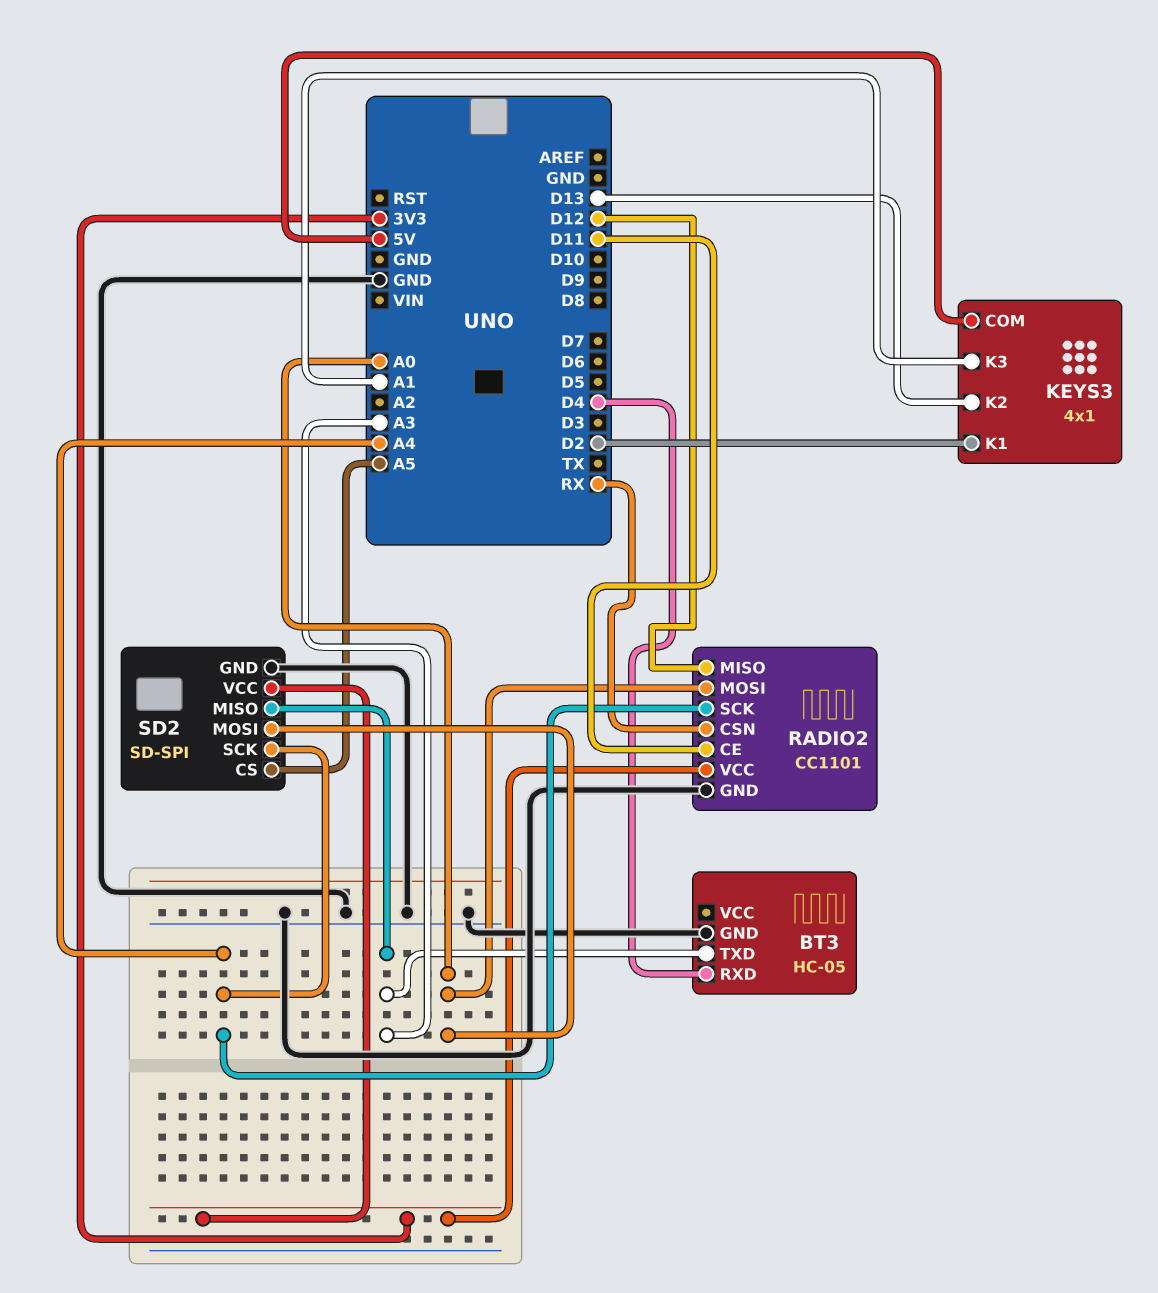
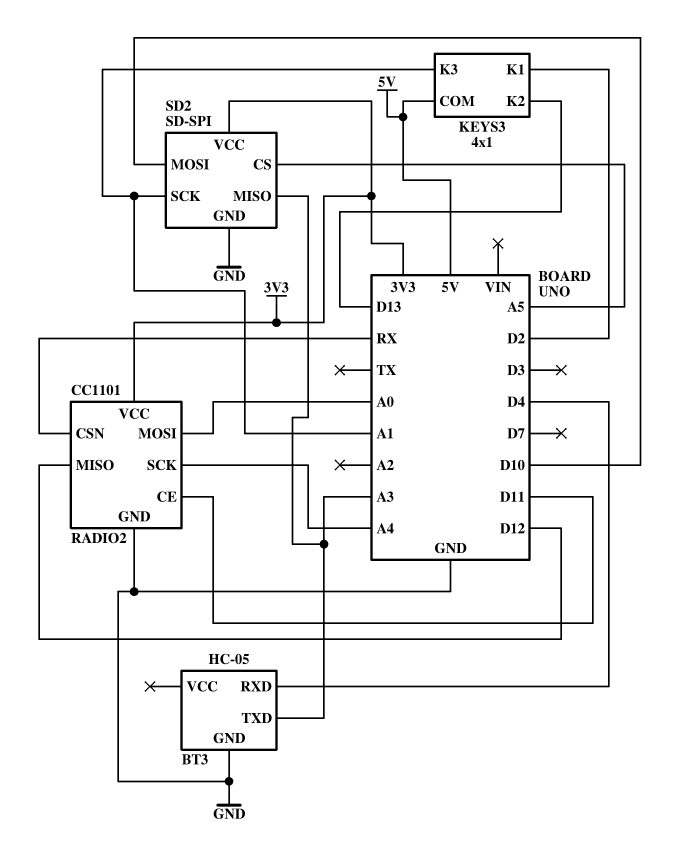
SD2 pin MOSI: A0 -> D10
SD2 pin SCK: A4 -> A1

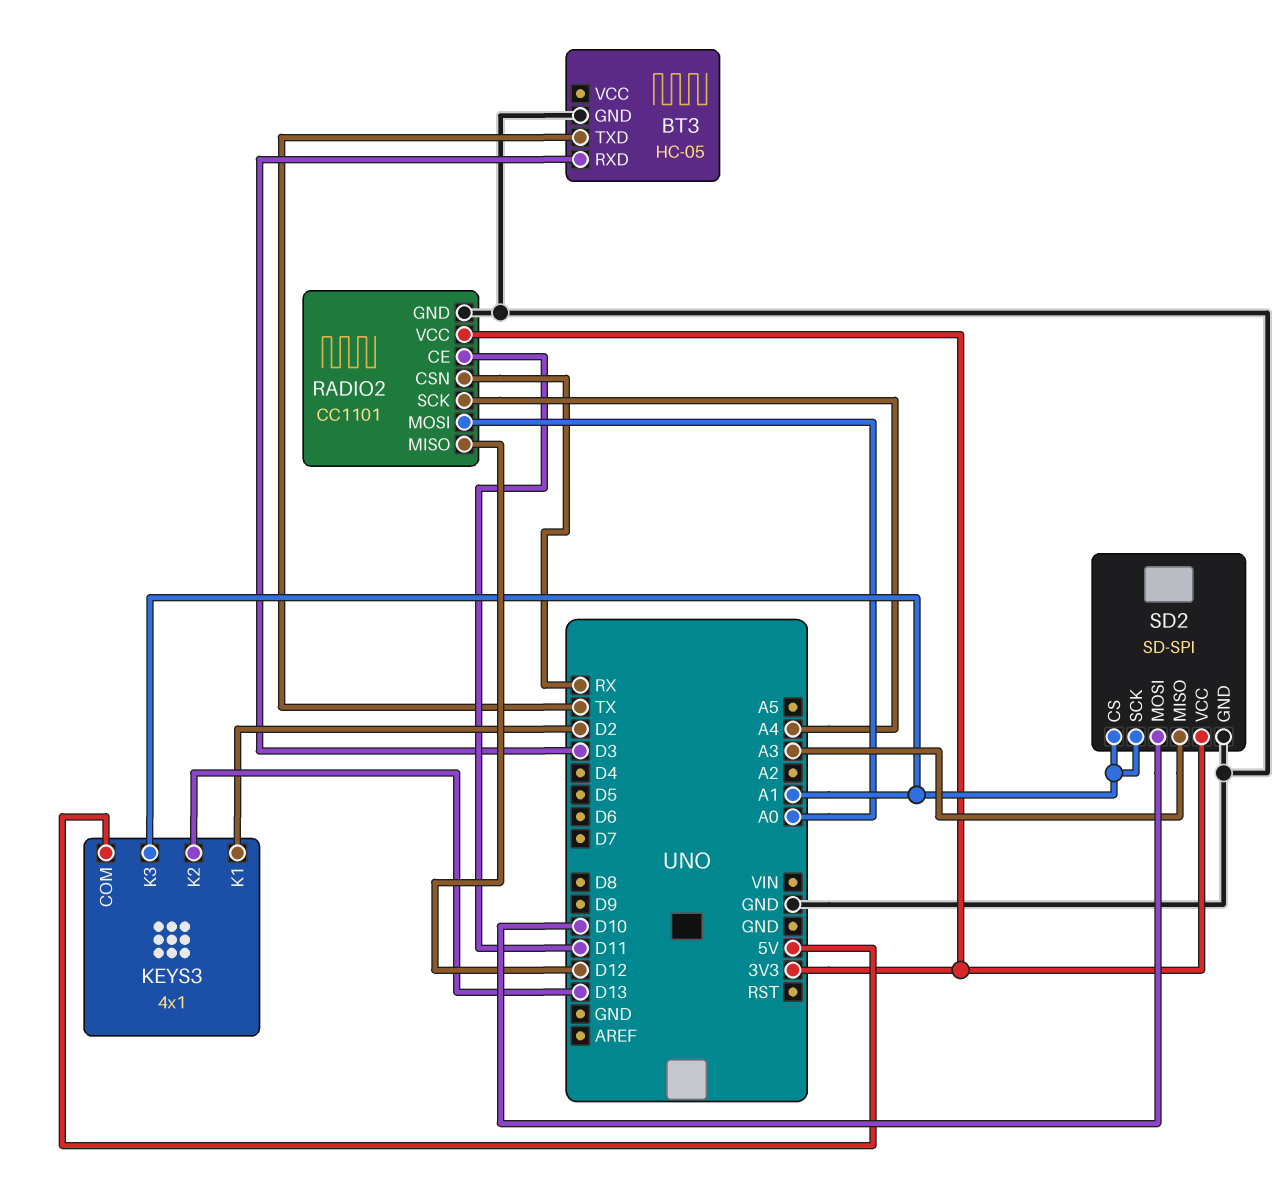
BT3 pin RXD: D4 -> D3
BT3 pin TXD: A3 -> TX
SD2 pin CS: A5 -> A1

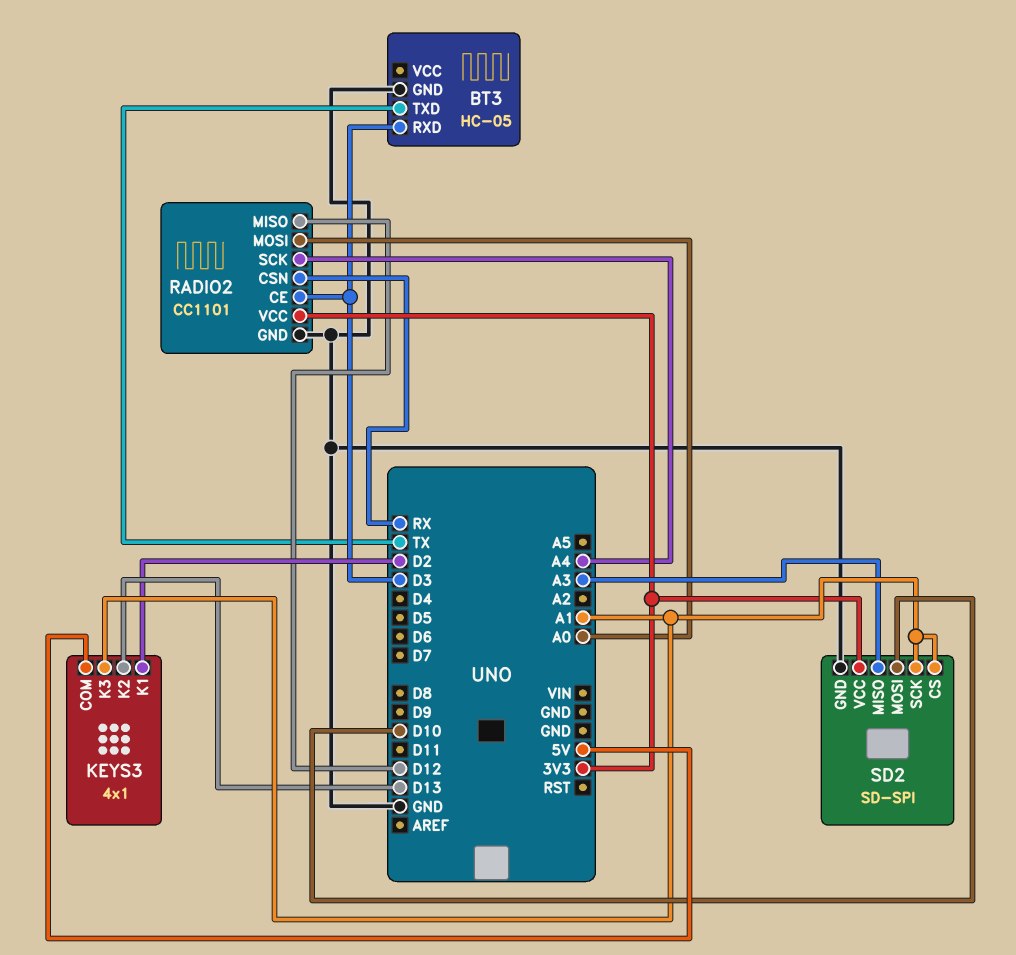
RADIO2 pin CE: D11 -> D3

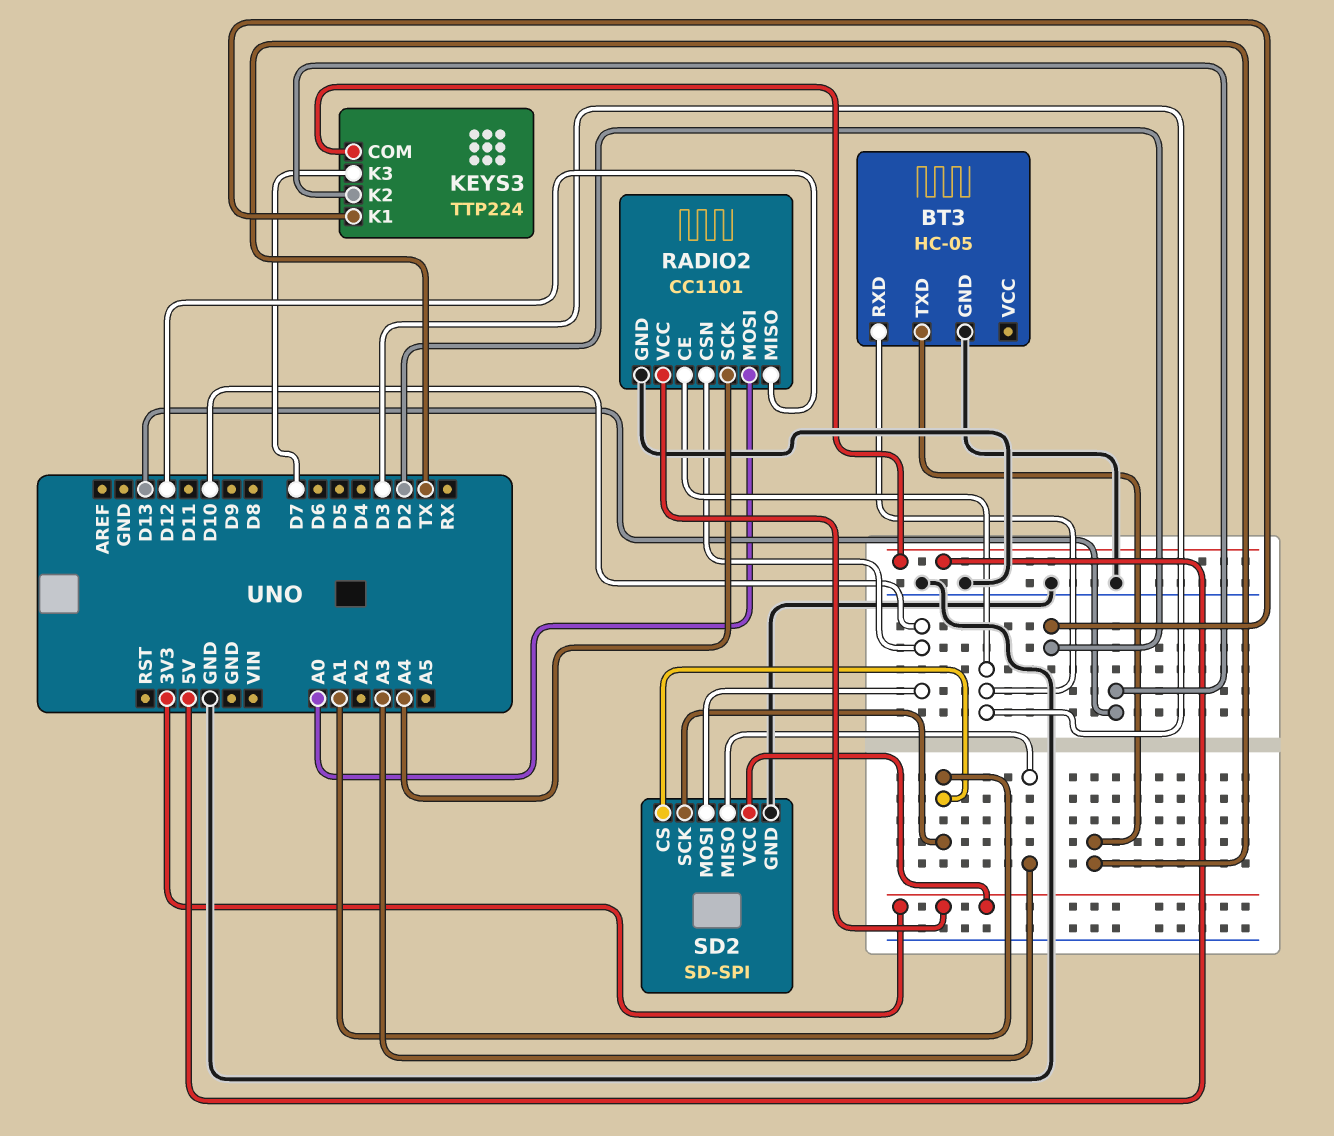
KEYS3: 4x1 -> TTP224
KEYS3 pin K3: A1 -> D7
RADIO2 pin CSN: RX -> D10

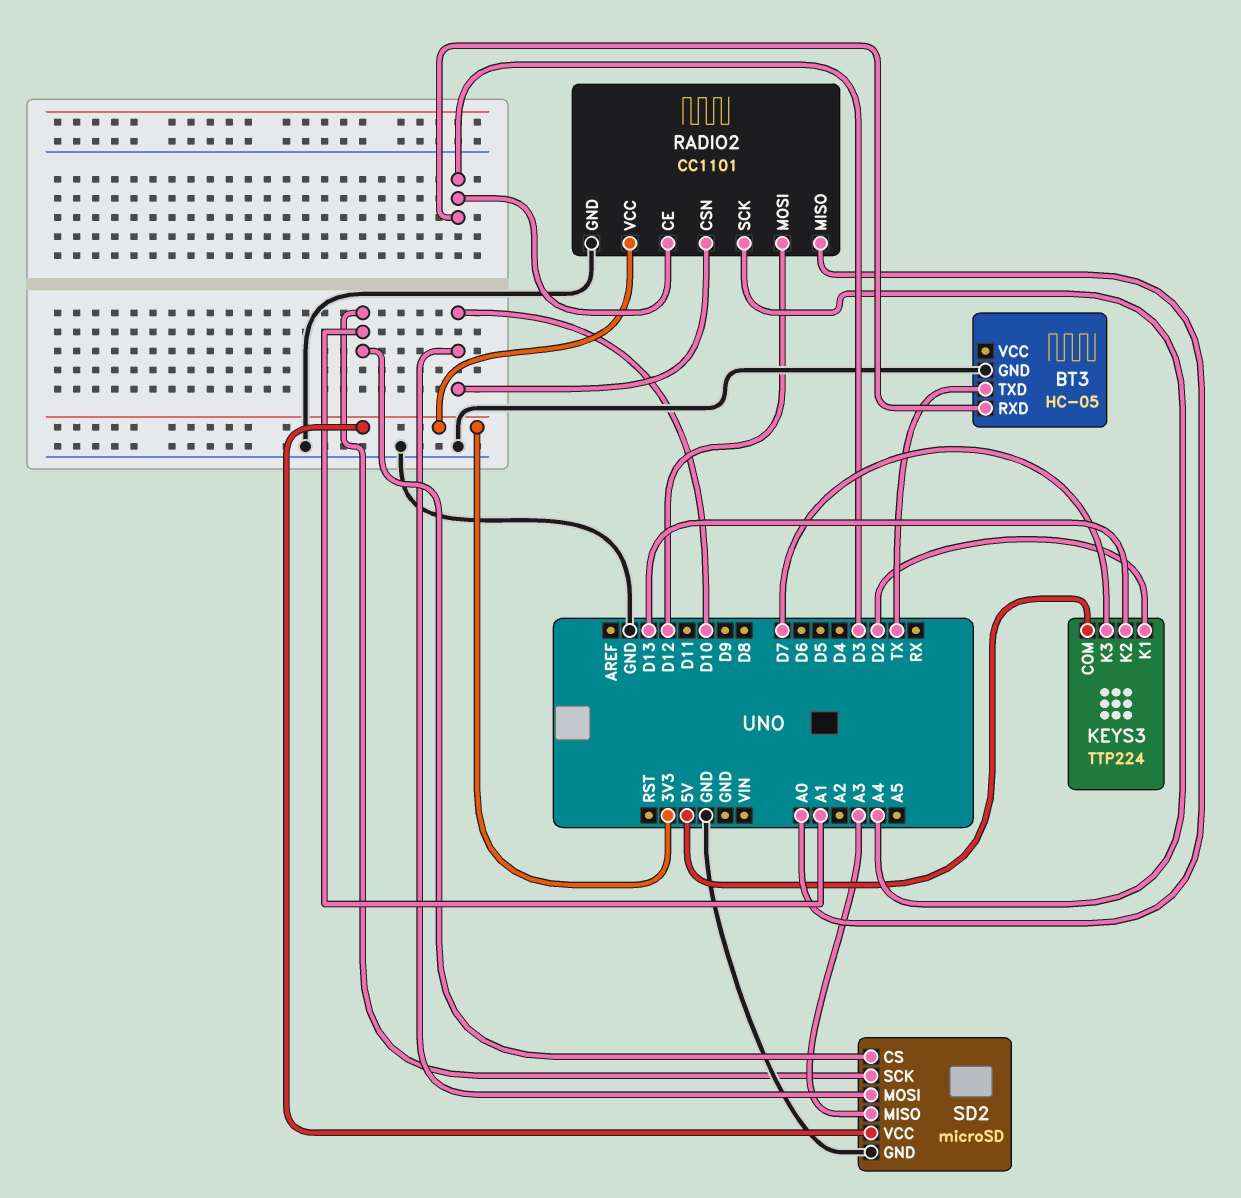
RADIO2 pin MISO: D12 -> A0
RADIO2 pin MOSI: A0 -> D12
SD2: SD-SPI -> microSD

